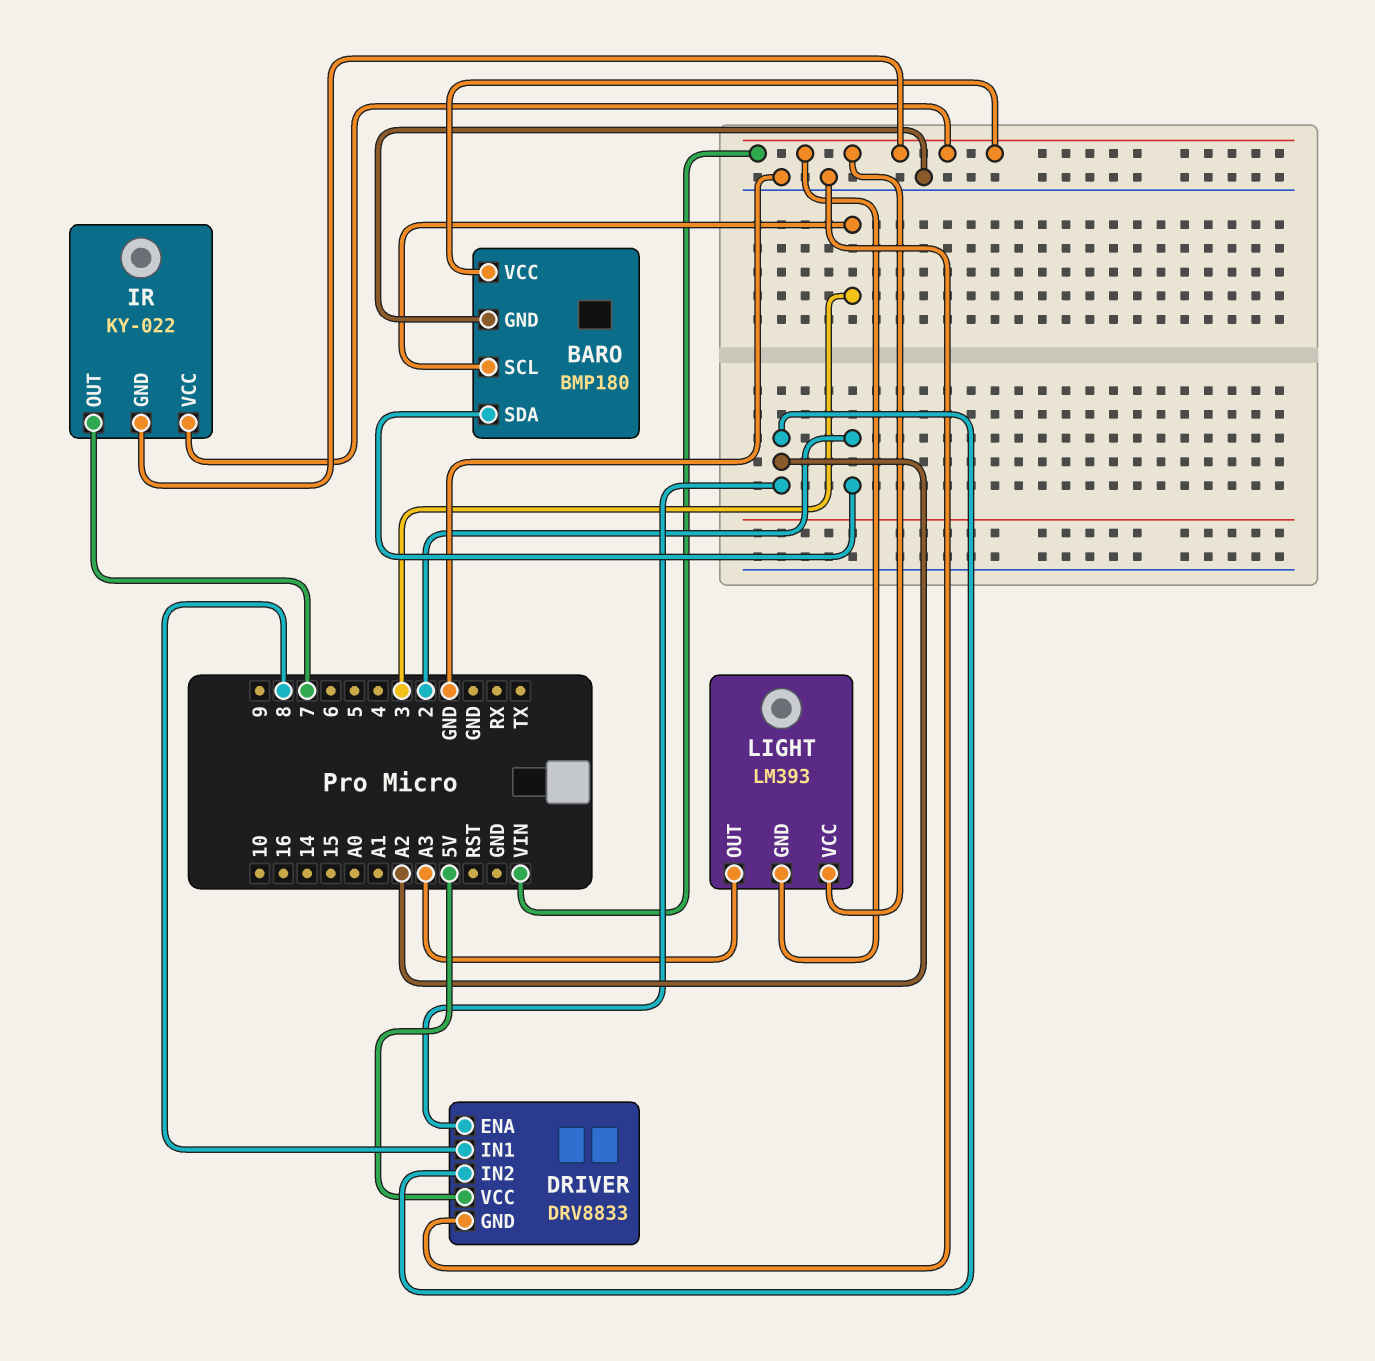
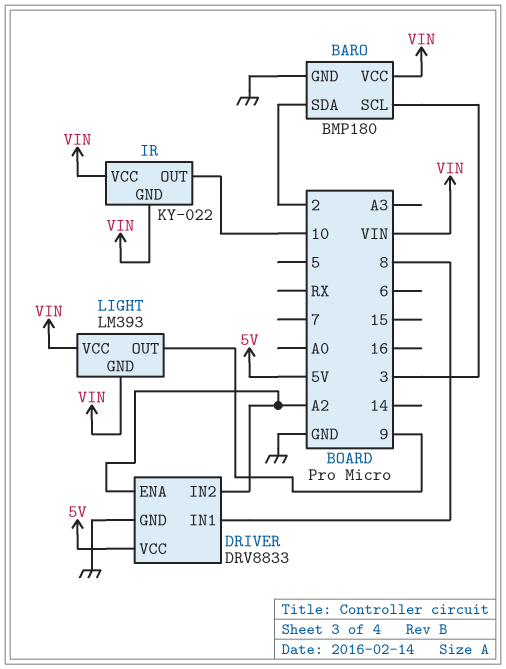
IR pin OUT: 7 -> 10
LIGHT pin OUT: A3 -> 9

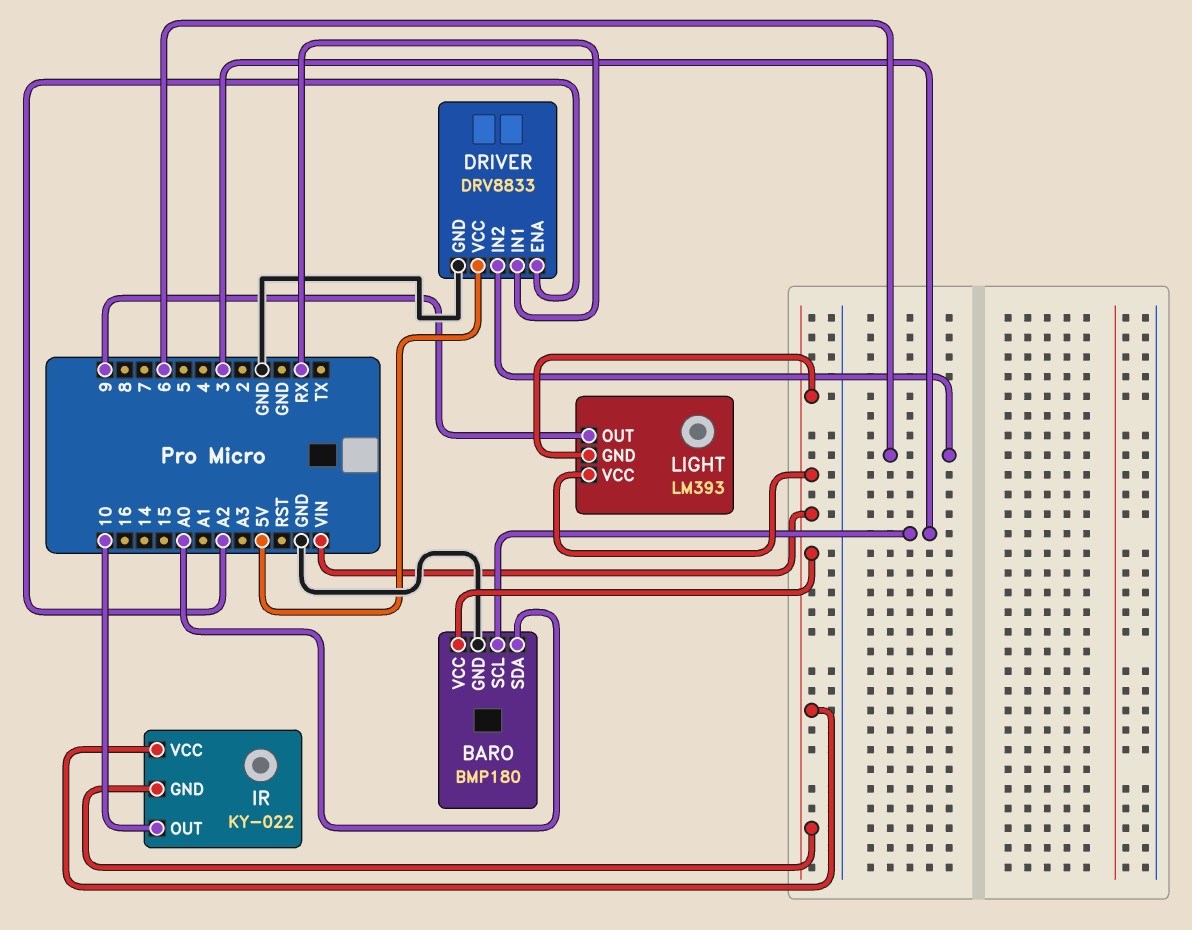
BARO pin SDA: 2 -> A0
DRIVER pin IN1: 8 -> RX
DRIVER pin IN2: A2 -> 6

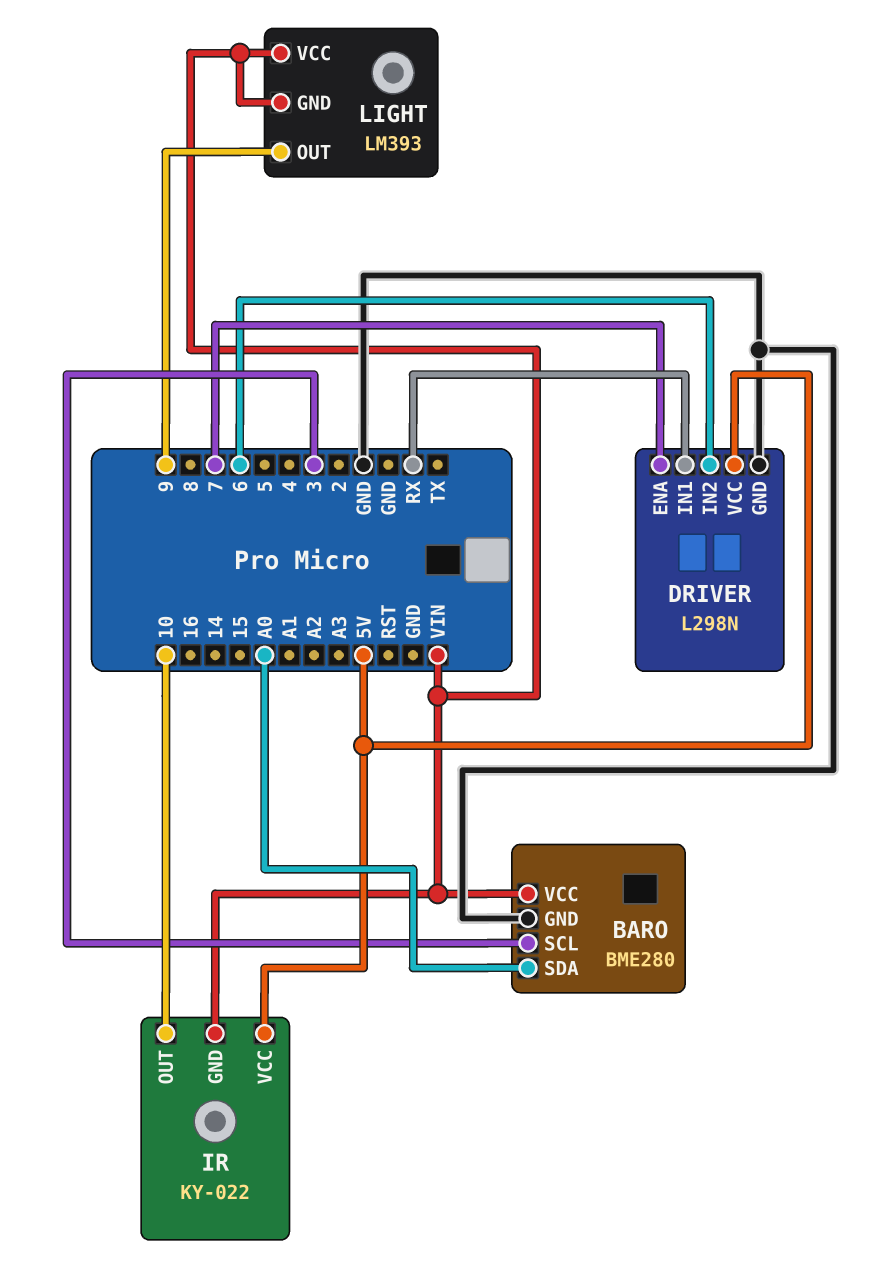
BARO: BMP180 -> BME280
DRIVER: DRV8833 -> L298N
DRIVER pin ENA: A2 -> 7
IR pin VCC: VIN -> 5V

